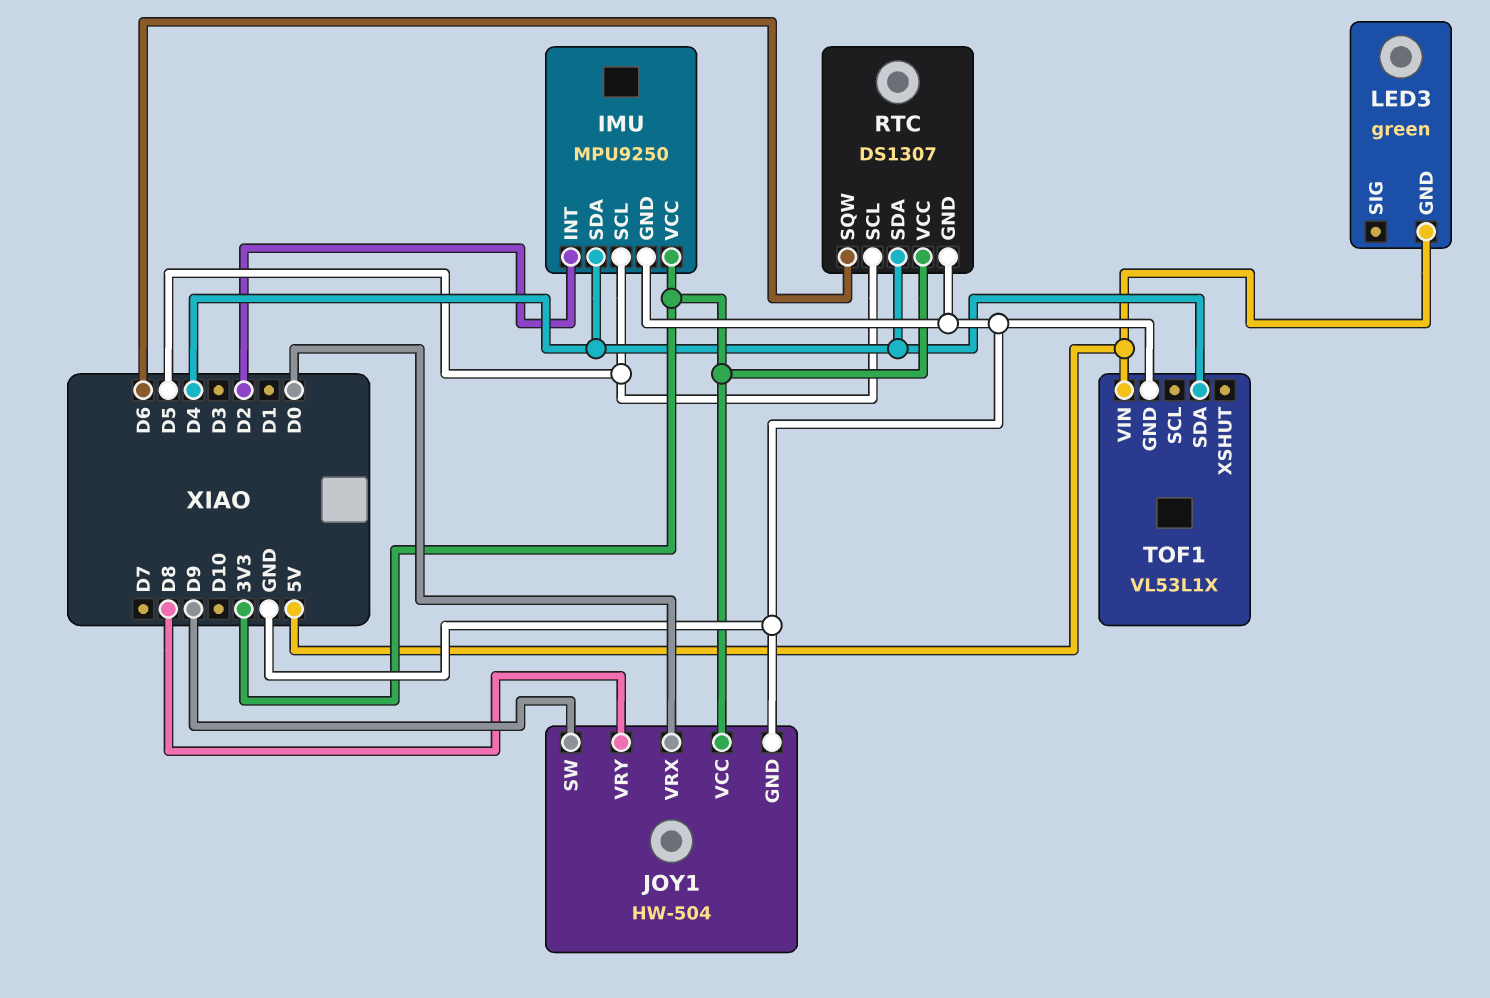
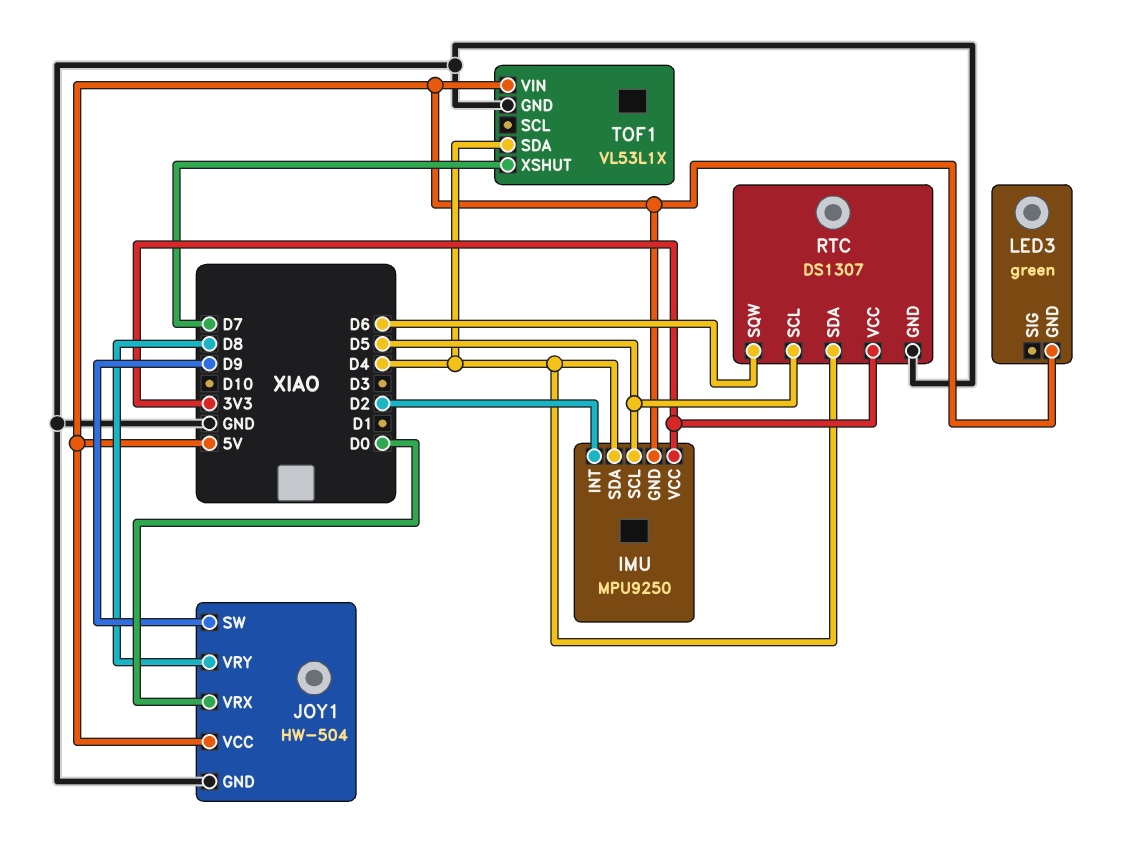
IMU pin GND: GND -> 5V
JOY1 pin VCC: 3V3 -> 5V
TOF1 pin XSHUT: none -> D7

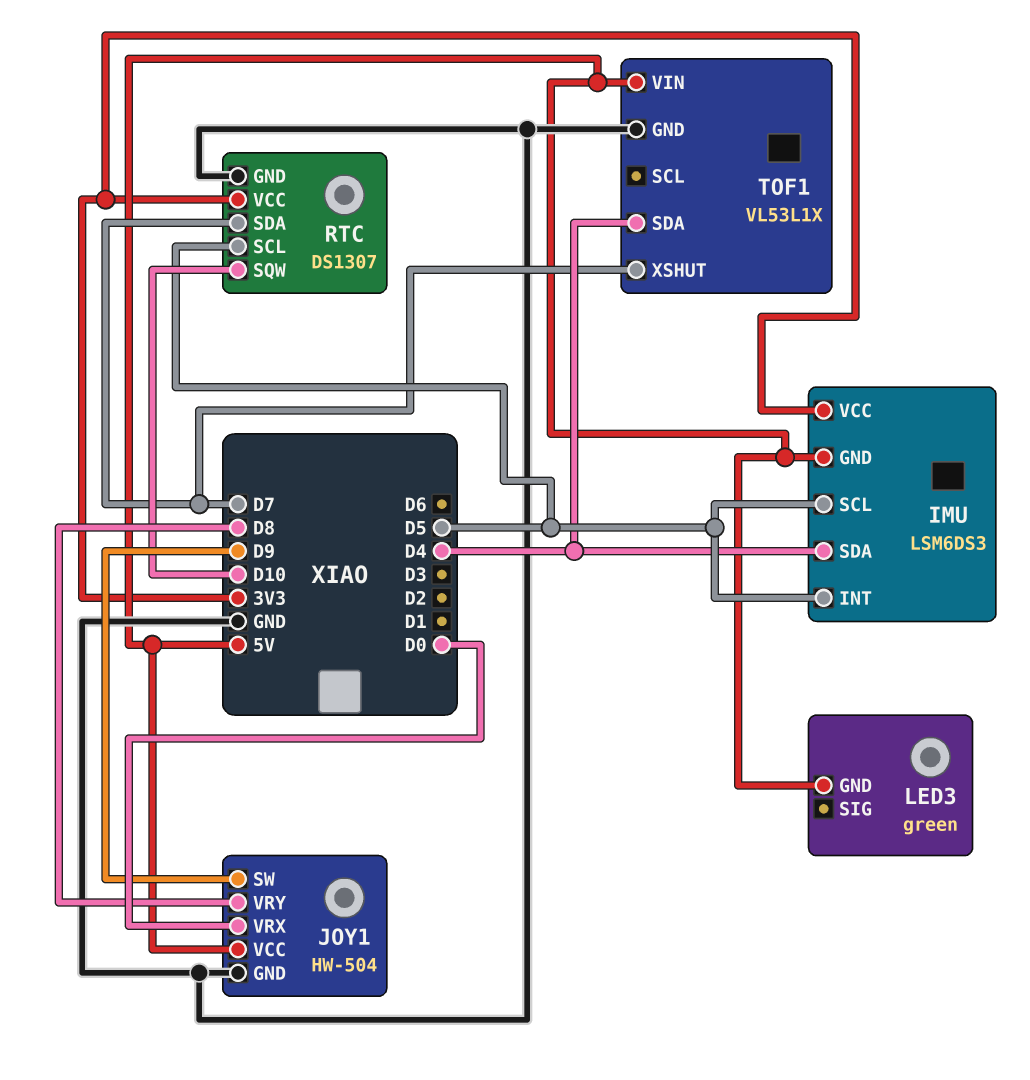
IMU: MPU9250 -> LSM6DS3
IMU pin INT: D2 -> D5
RTC pin SDA: D4 -> D7
RTC pin SQW: D6 -> D10

